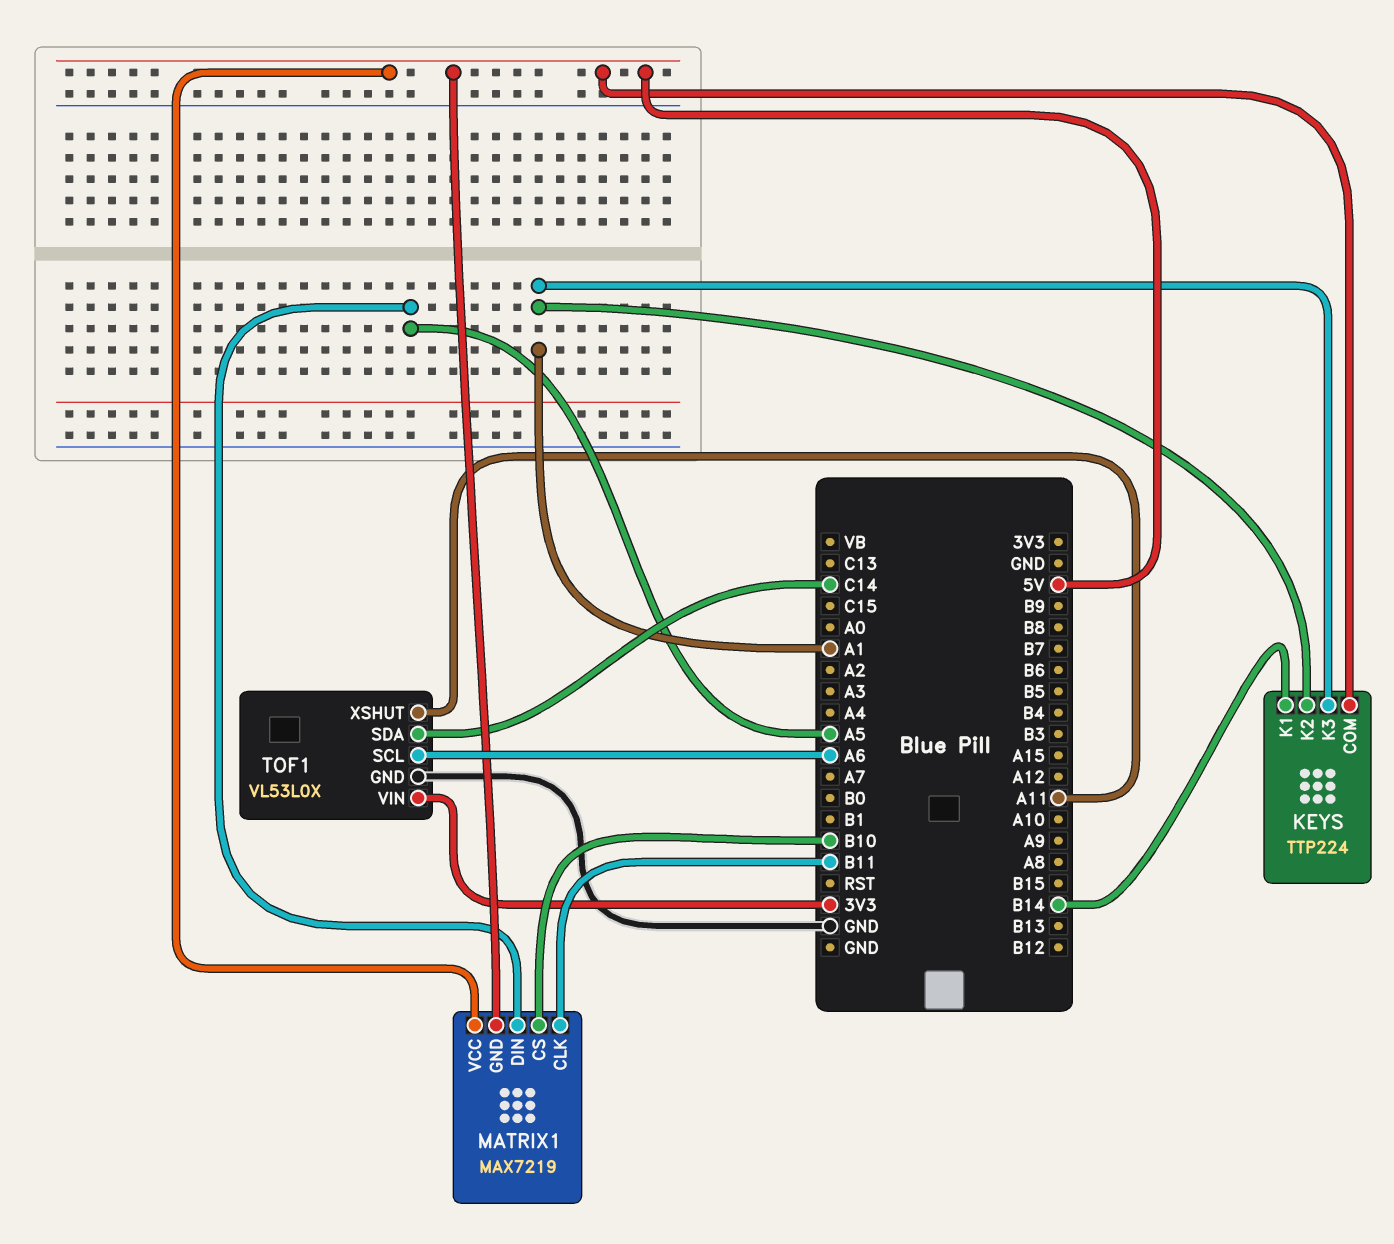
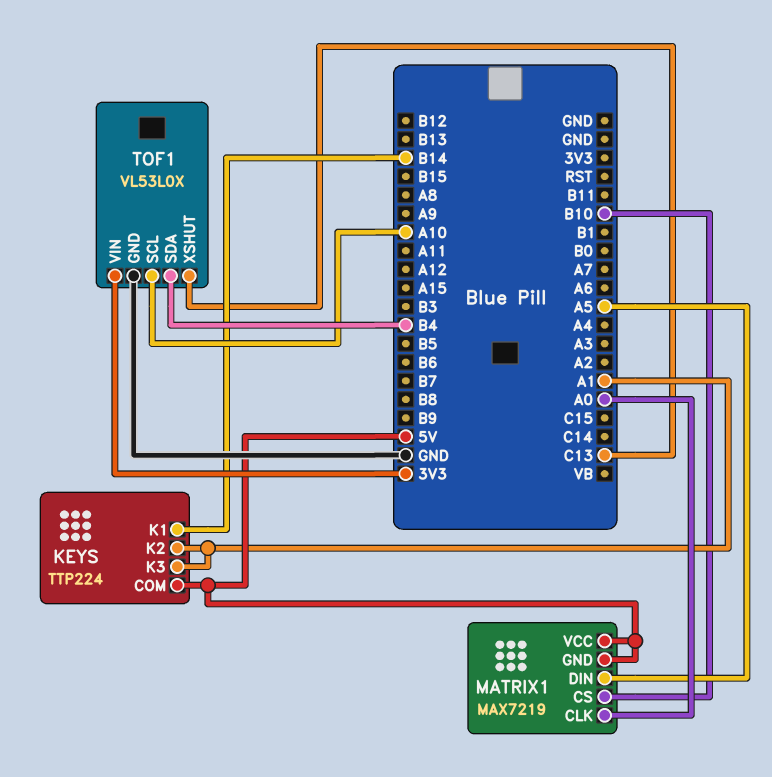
MATRIX1 pin CLK: B11 -> A0
TOF1 pin SCL: A6 -> A10
TOF1 pin SDA: C14 -> B4
TOF1 pin XSHUT: A11 -> C13

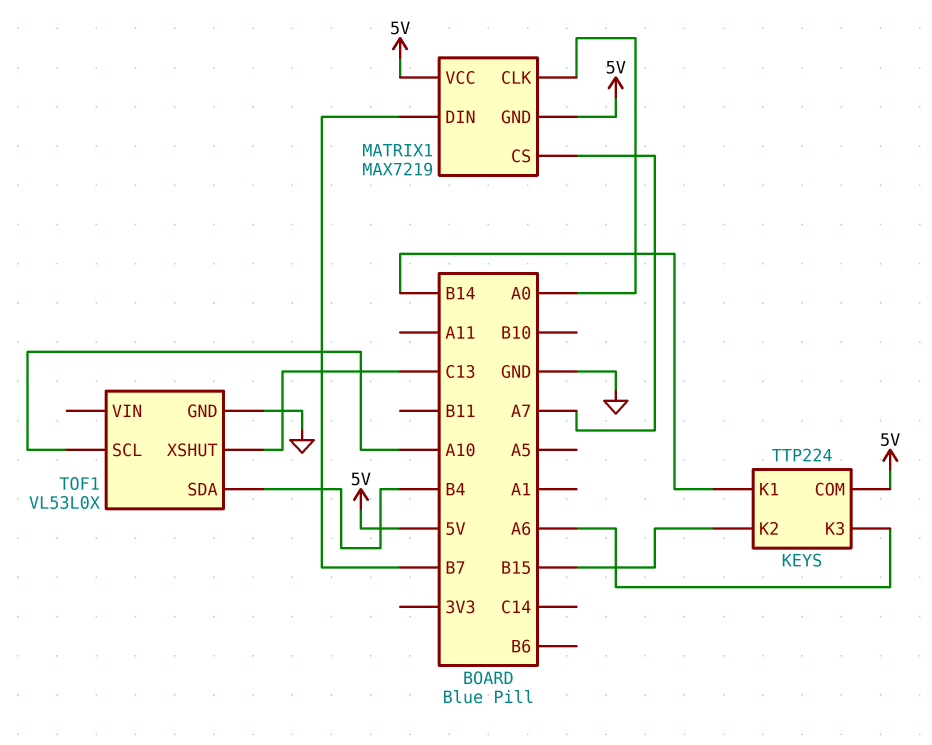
KEYS pin K2: A1 -> B15
KEYS pin K3: A1 -> A6
MATRIX1 pin CS: B10 -> A7
MATRIX1 pin DIN: A5 -> B7
TOF1 pin VIN: 3V3 -> none

